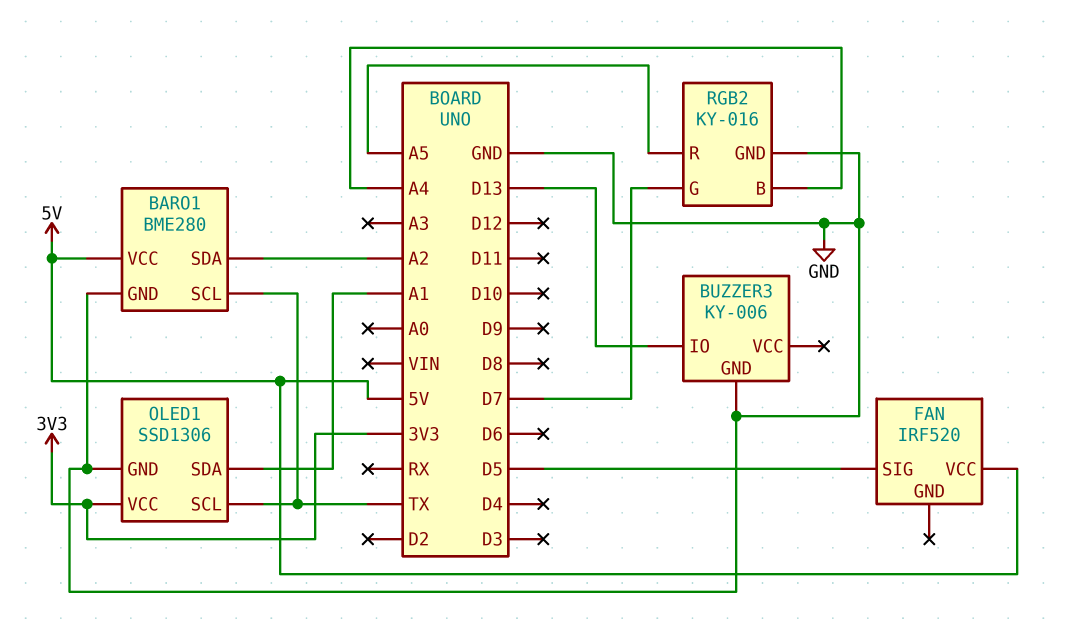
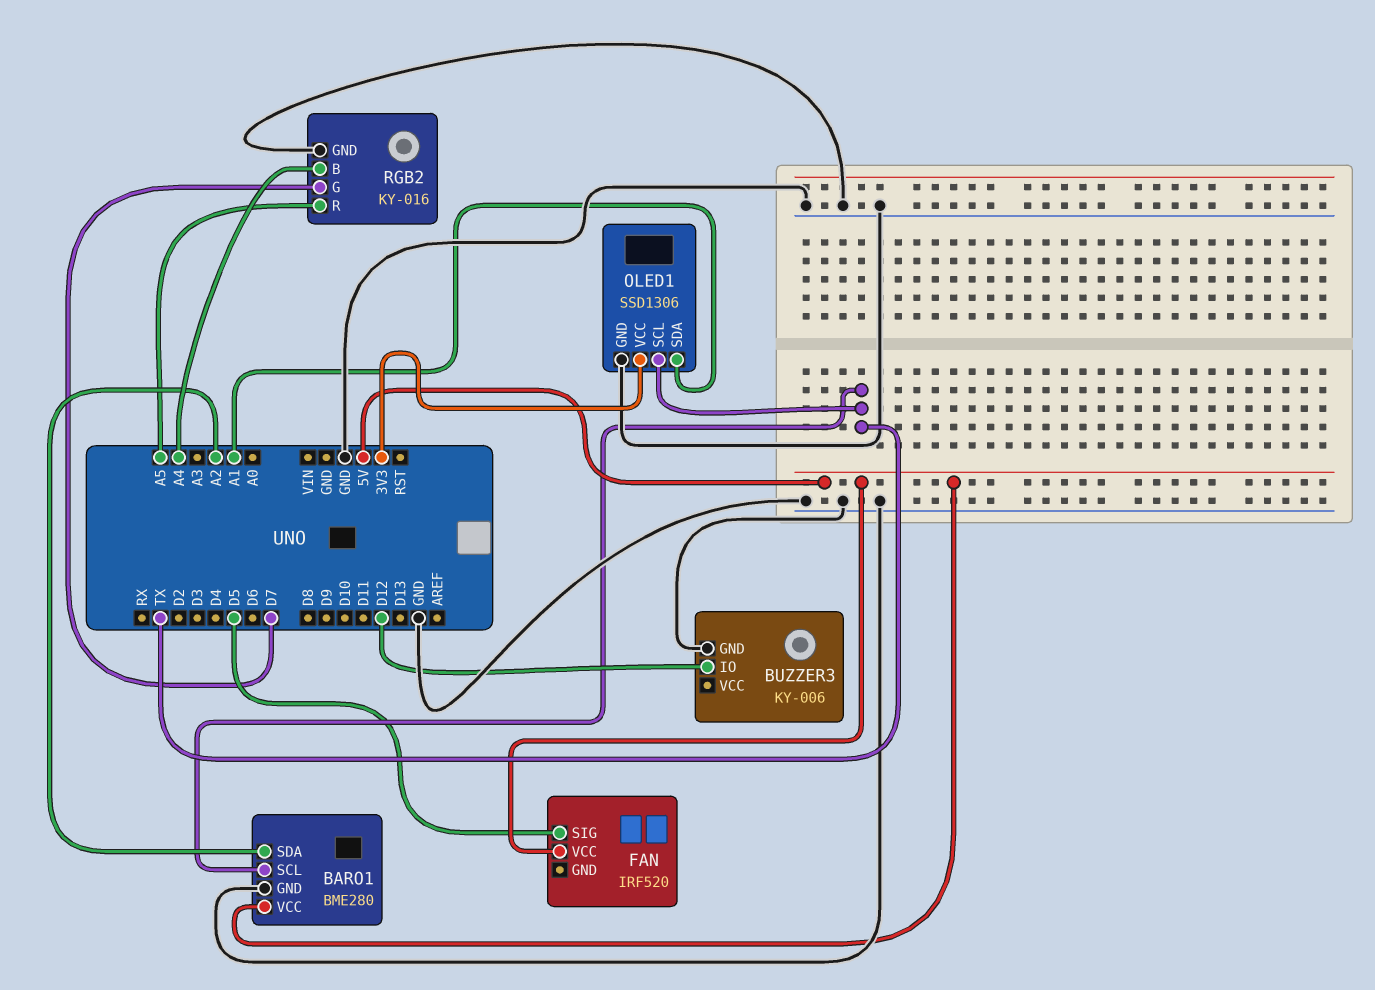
BUZZER3 pin IO: D13 -> D12

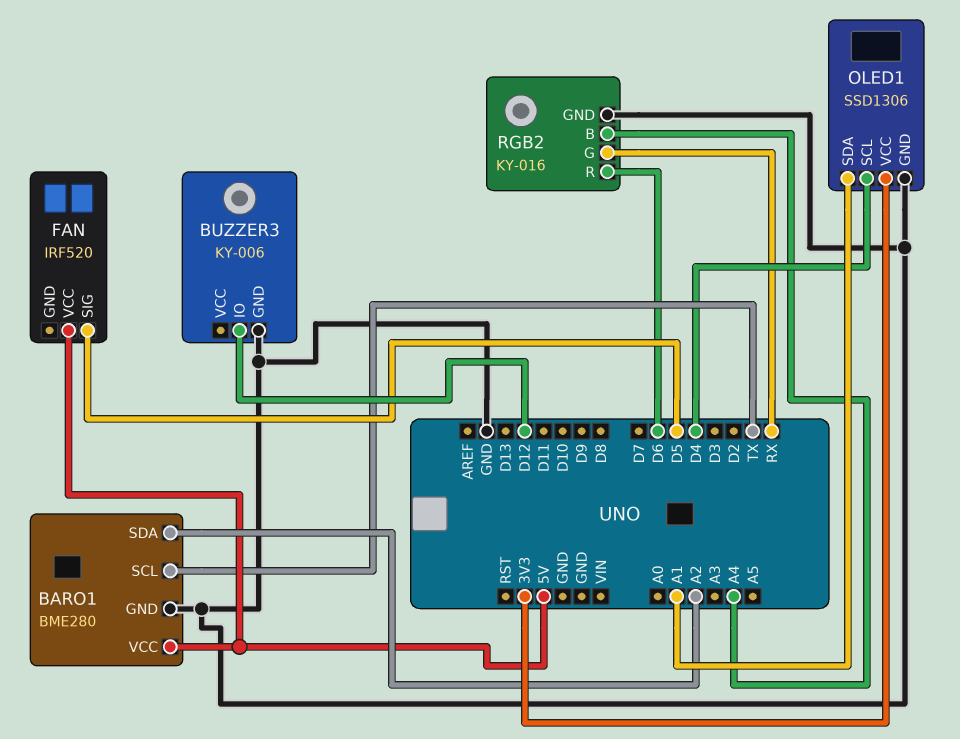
OLED1 pin SCL: TX -> D4
RGB2 pin G: D7 -> RX
RGB2 pin R: A5 -> D6

